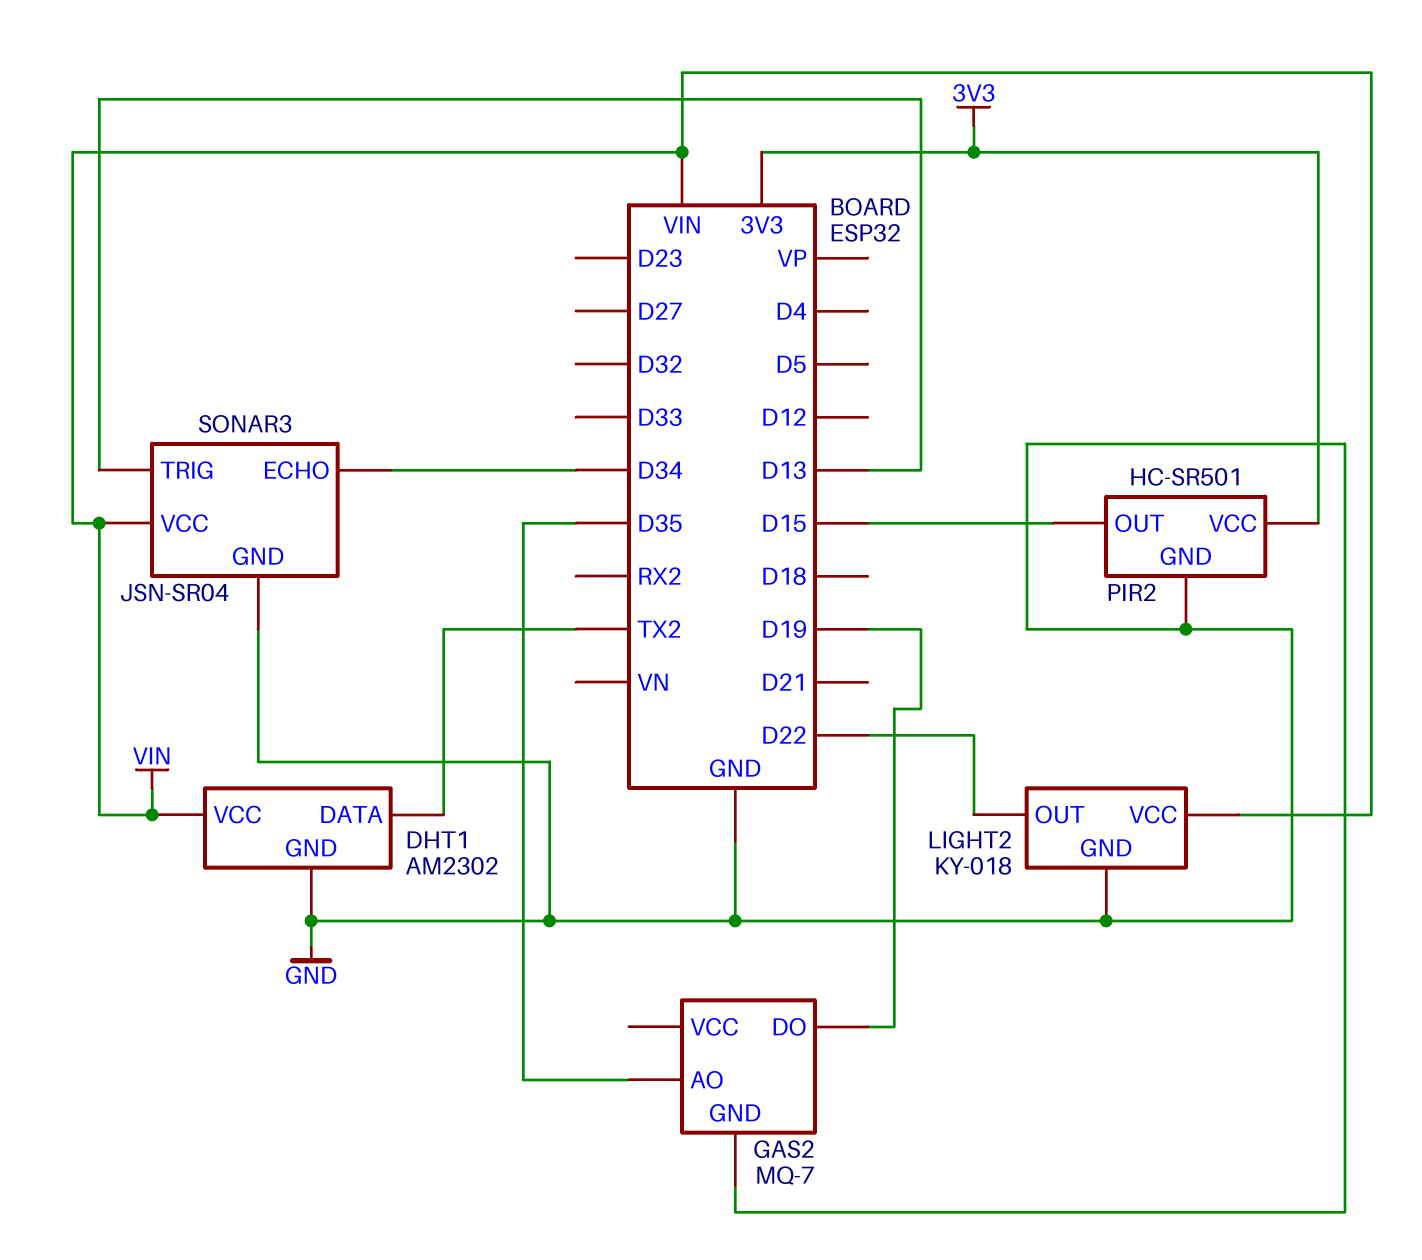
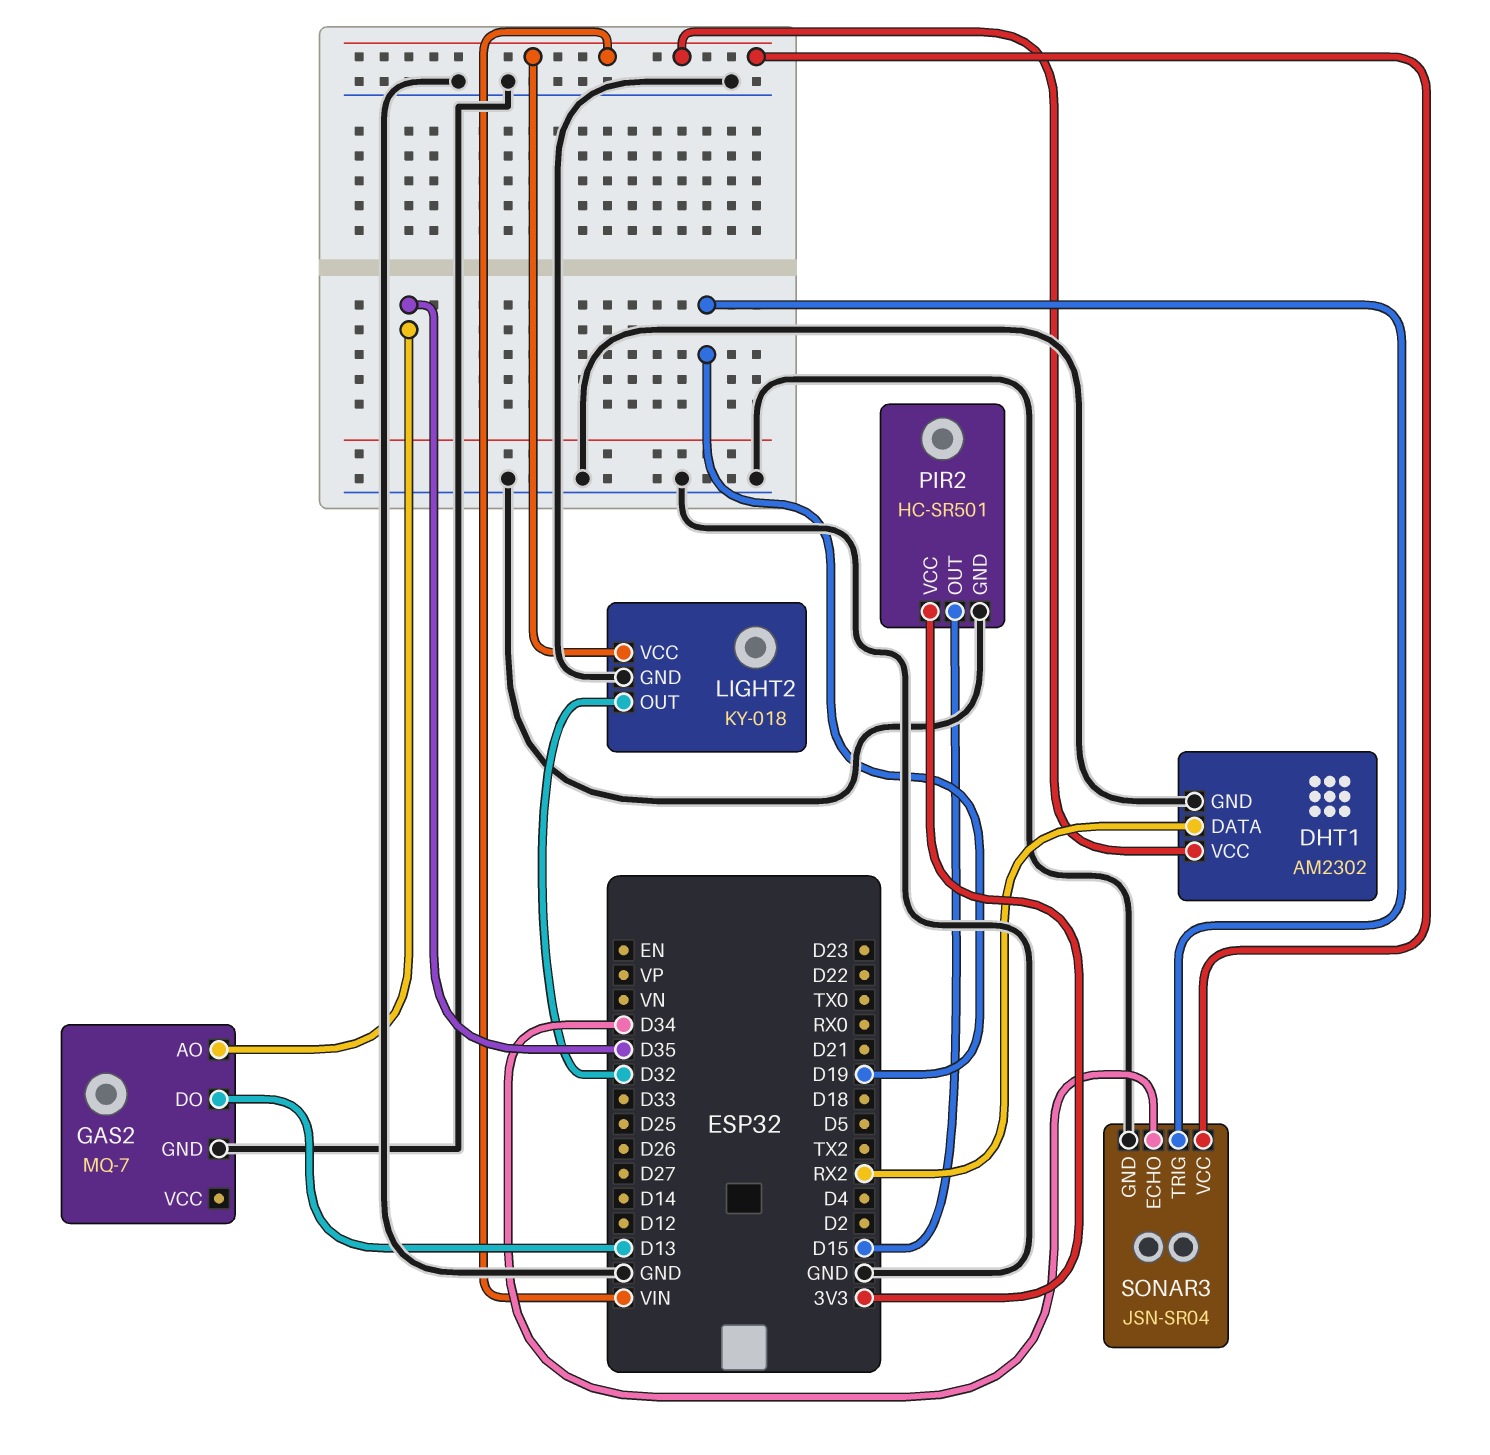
DHT1 pin DATA: TX2 -> RX2
GAS2 pin DO: D19 -> D13
LIGHT2 pin OUT: D22 -> D32
SONAR3 pin TRIG: D13 -> D19

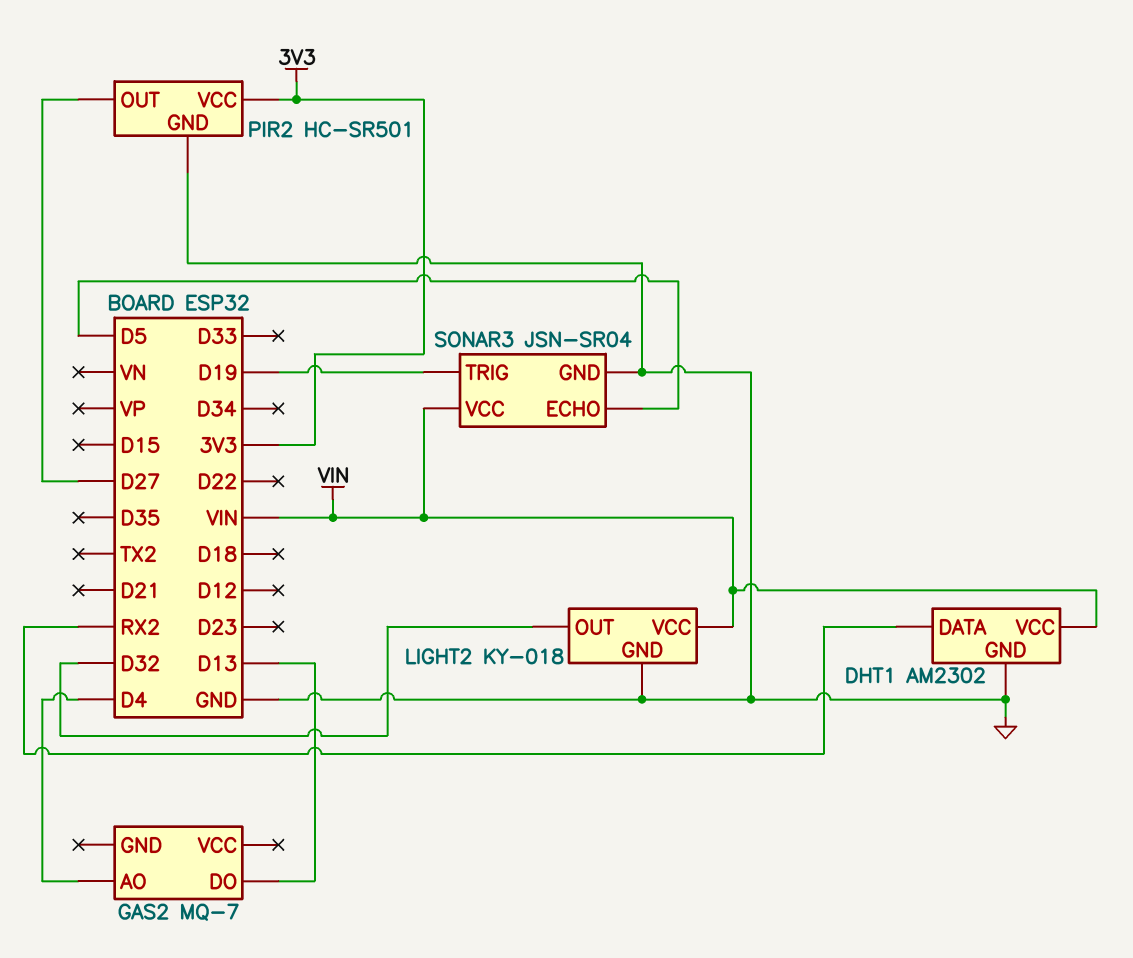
GAS2 pin AO: D35 -> D4
GAS2 pin GND: GND -> none
PIR2 pin OUT: D15 -> D27
SONAR3 pin ECHO: D34 -> D5

